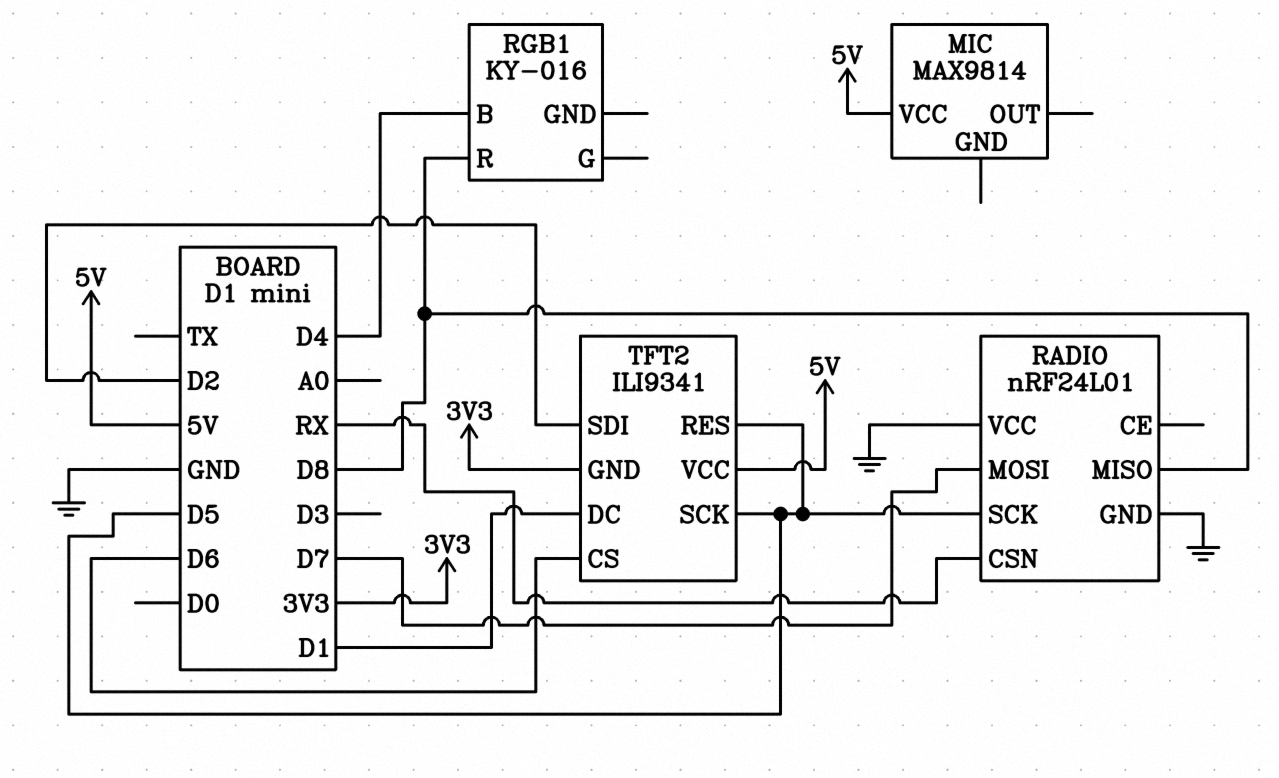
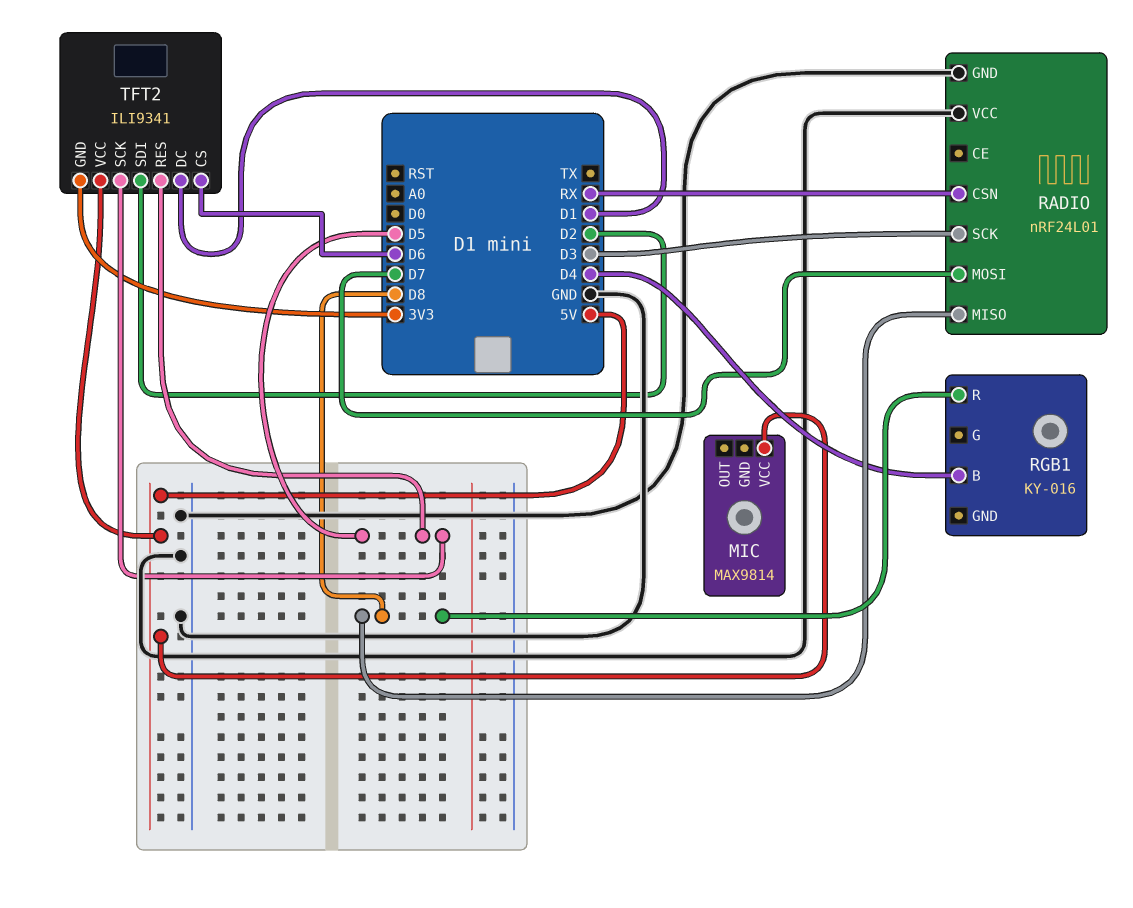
RADIO pin SCK: D5 -> D3

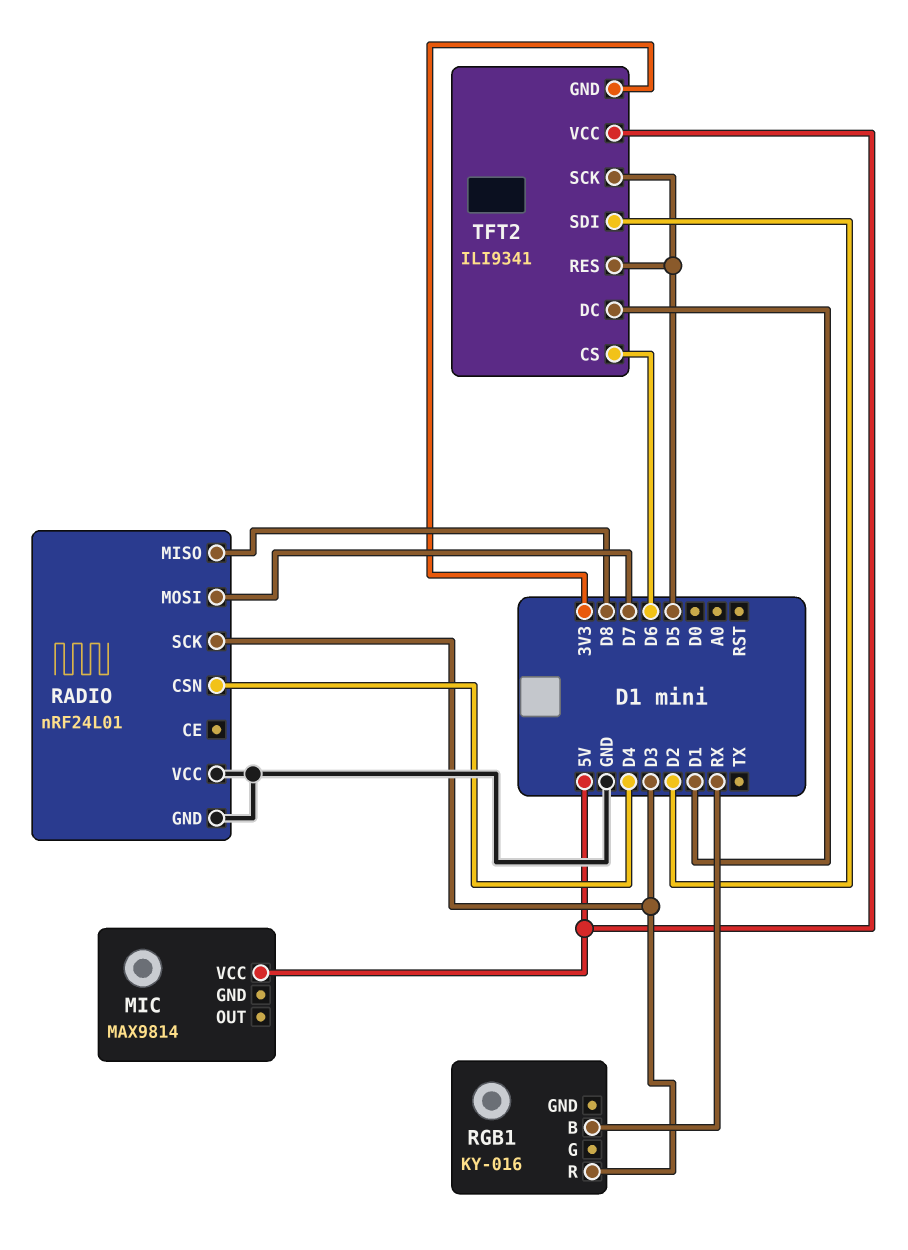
RADIO pin CSN: RX -> D4
RGB1 pin B: D4 -> RX
RGB1 pin R: D8 -> D3

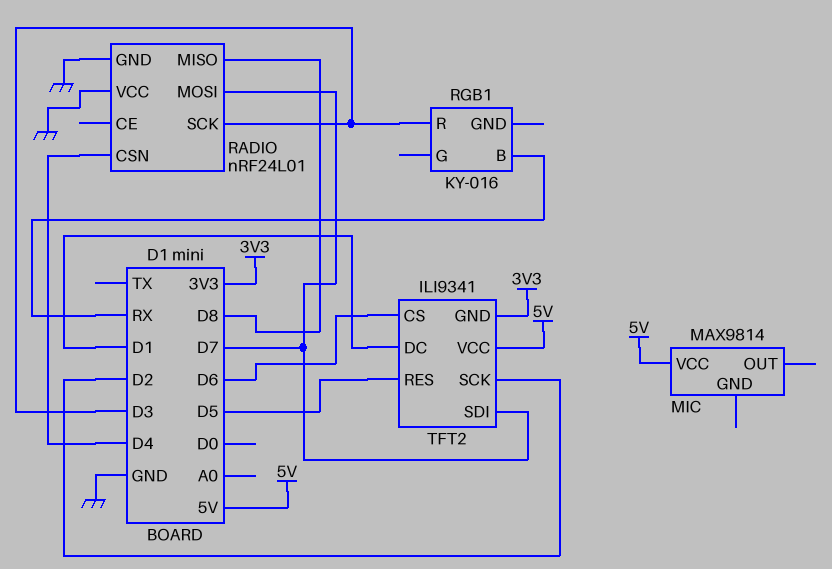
TFT2 pin SCK: D5 -> D2
TFT2 pin SDI: D2 -> D7

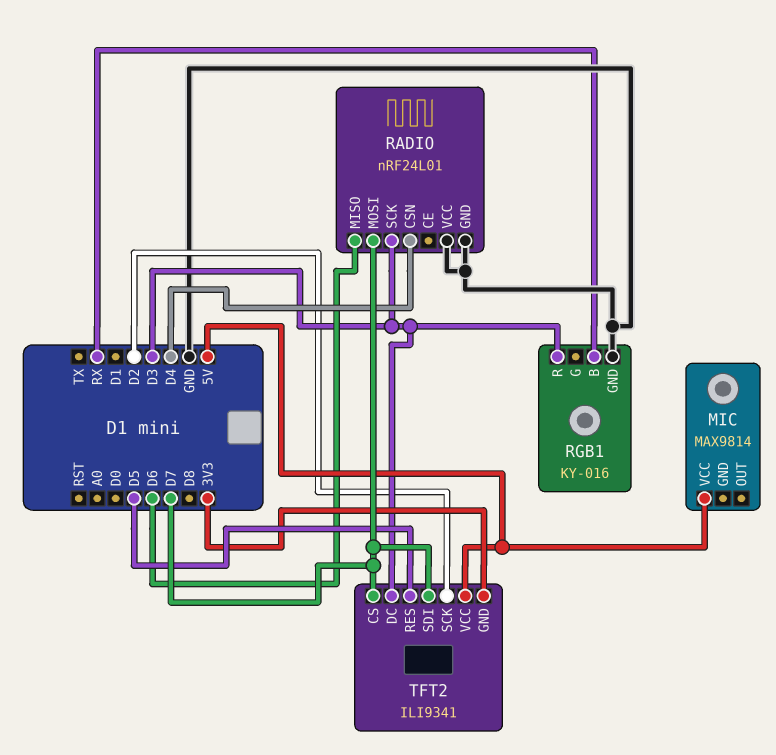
RADIO pin MISO: D8 -> D6
RGB1 pin GND: none -> GND
TFT2 pin CS: D6 -> D7
TFT2 pin DC: D1 -> D3

